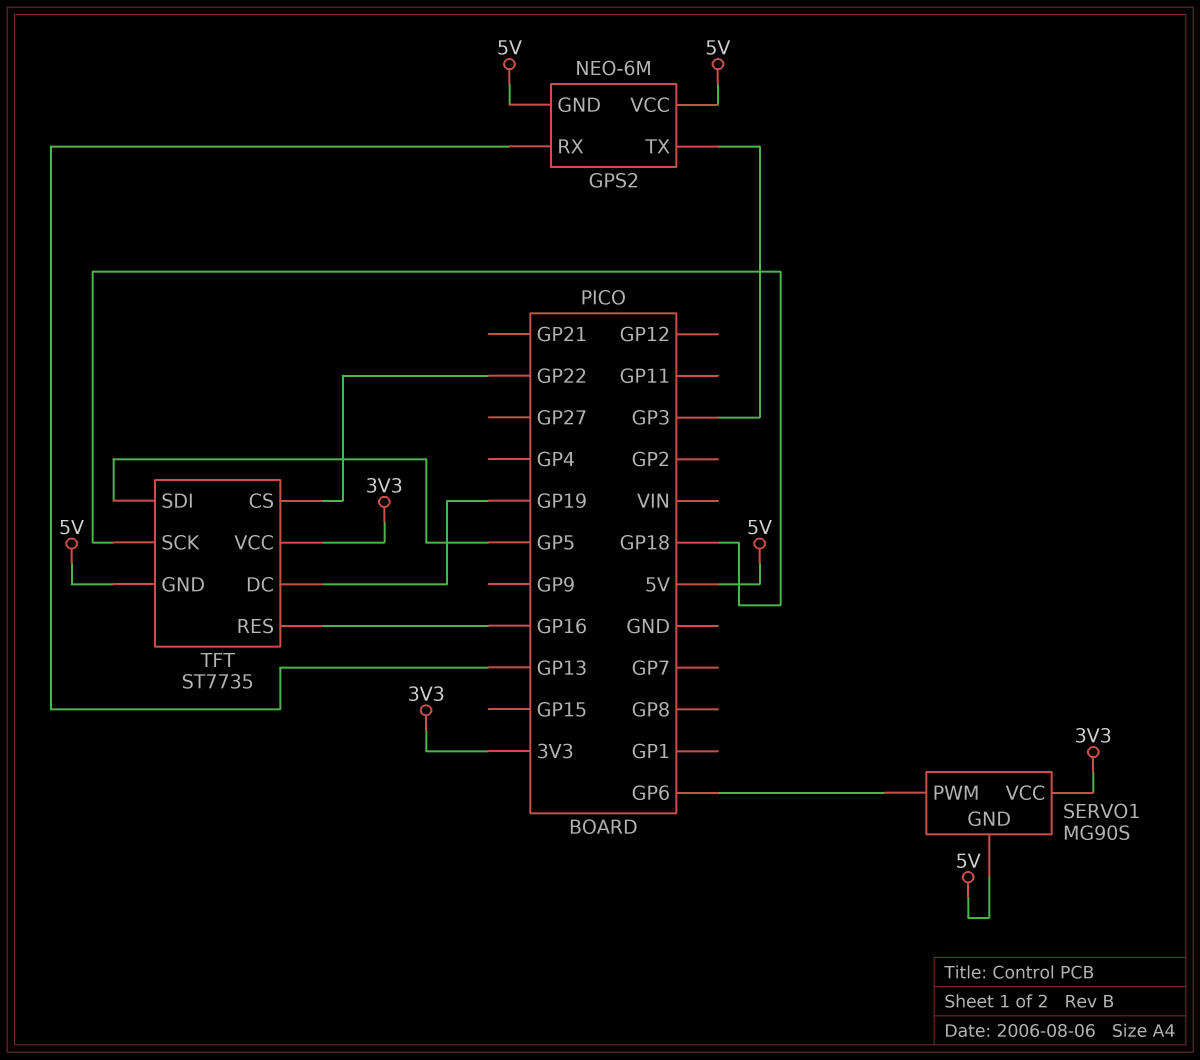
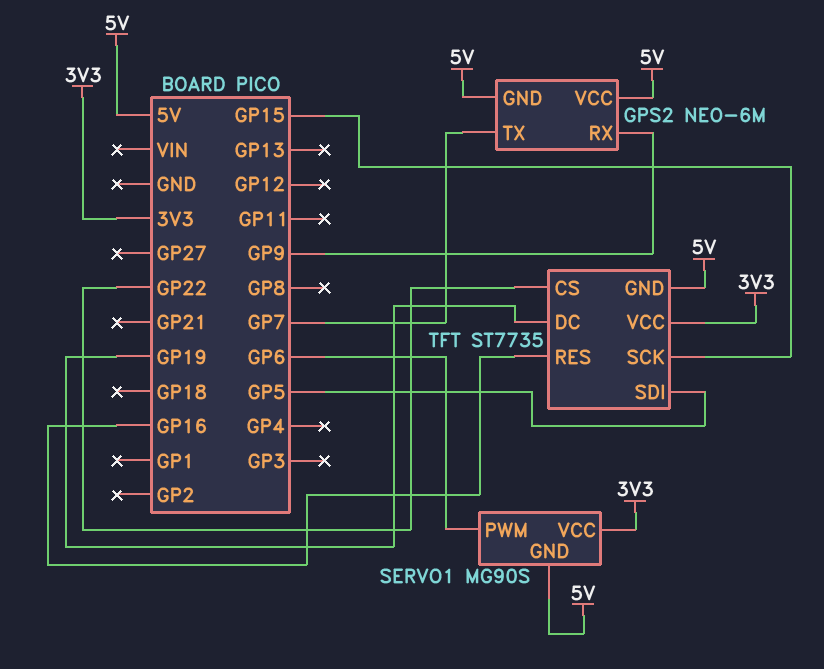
GPS2 pin RX: GP13 -> GP9
GPS2 pin TX: GP3 -> GP7
TFT pin SCK: GP18 -> GP15

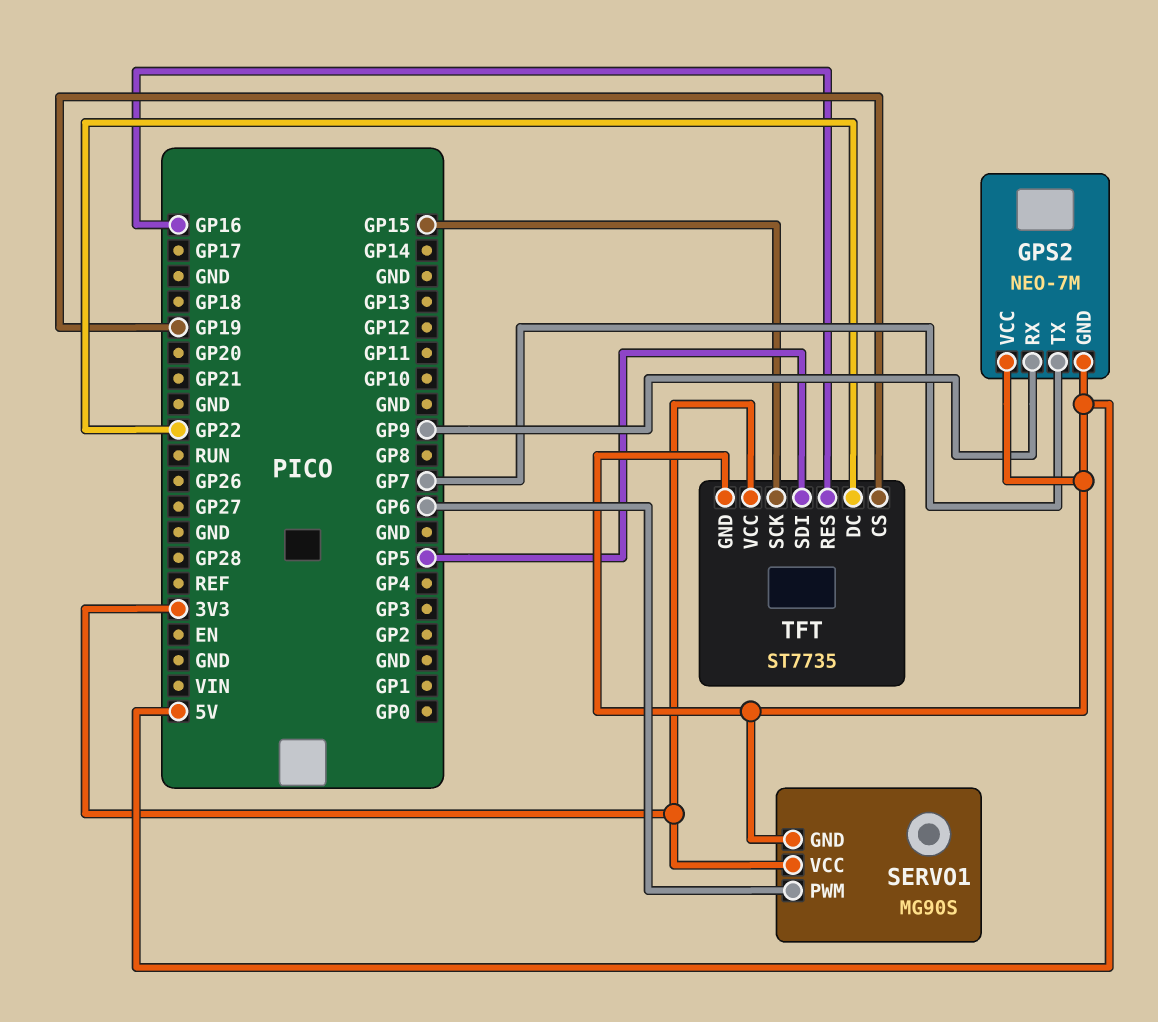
GPS2: NEO-6M -> NEO-7M
TFT pin CS: GP22 -> GP19
TFT pin DC: GP19 -> GP22

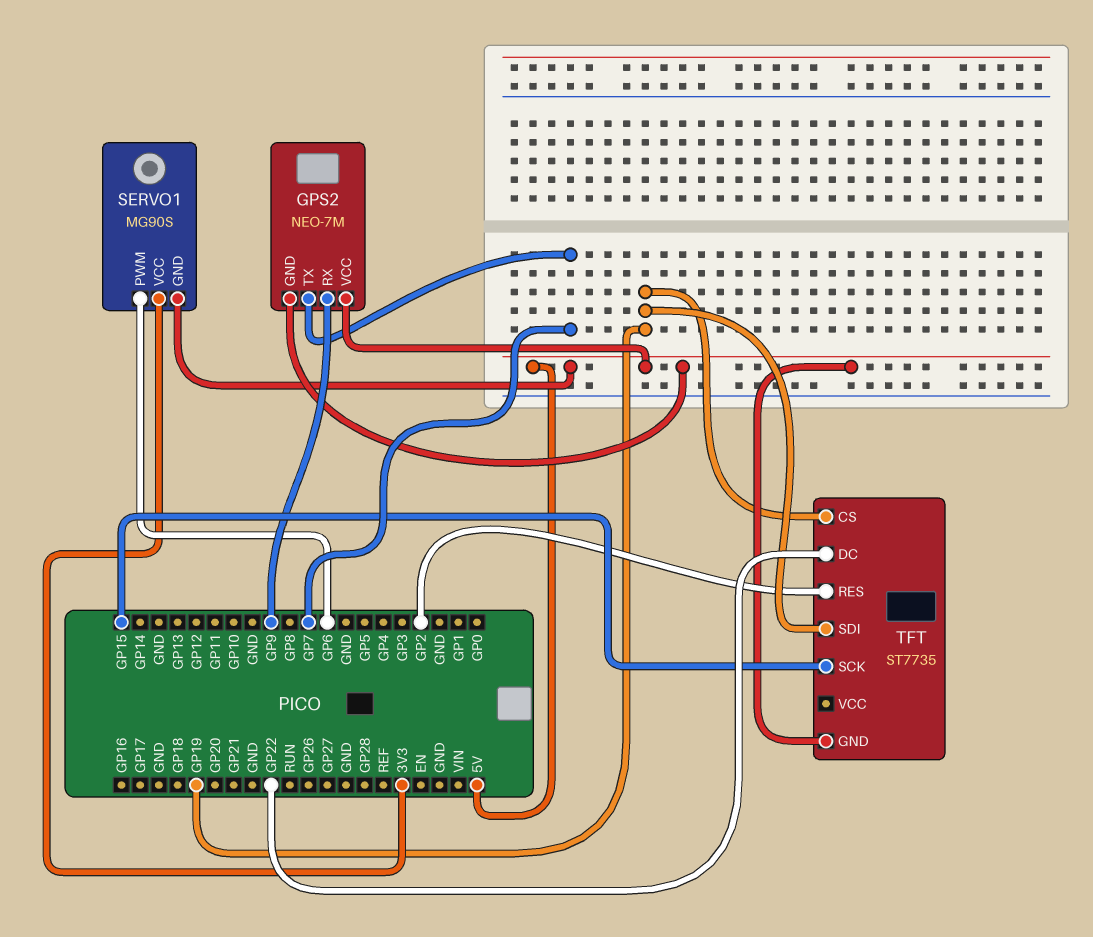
TFT pin RES: GP16 -> GP2
TFT pin SDI: GP5 -> GP19
TFT pin VCC: 3V3 -> none

